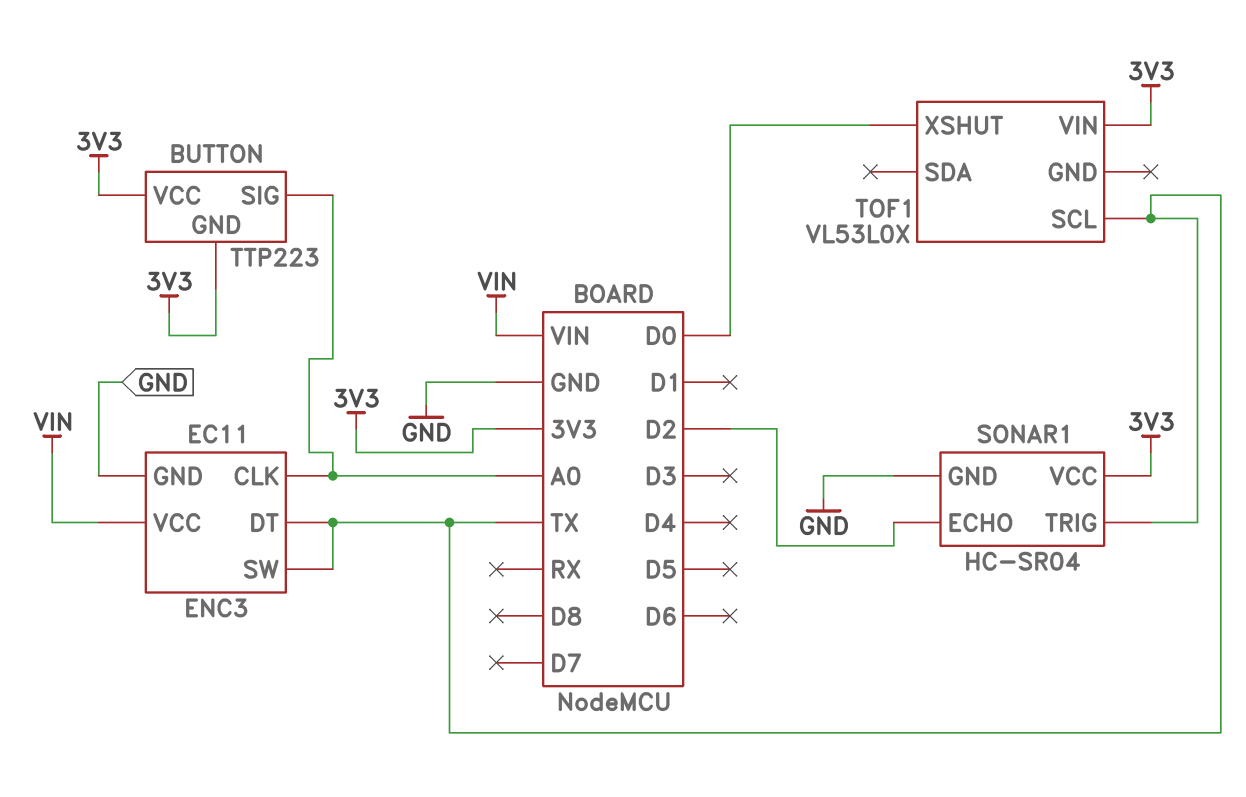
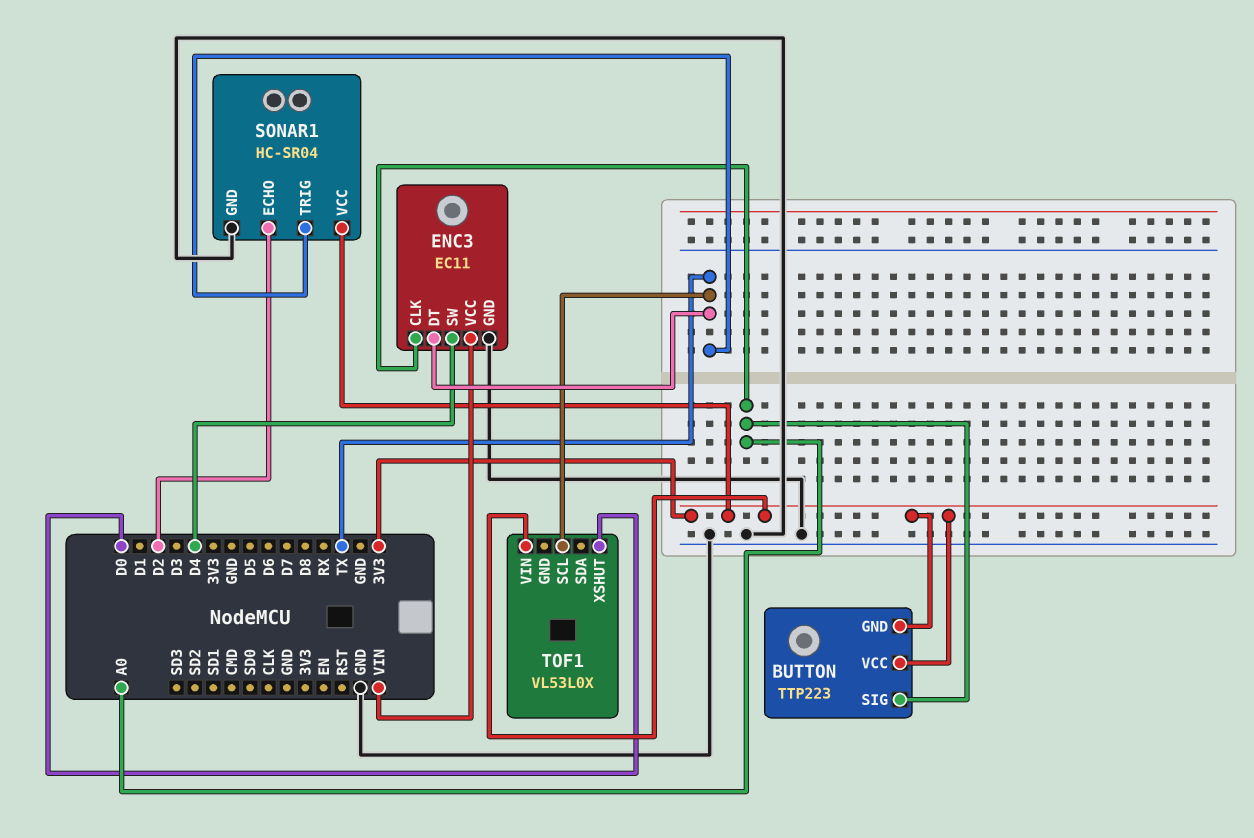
ENC3 pin SW: TX -> D4

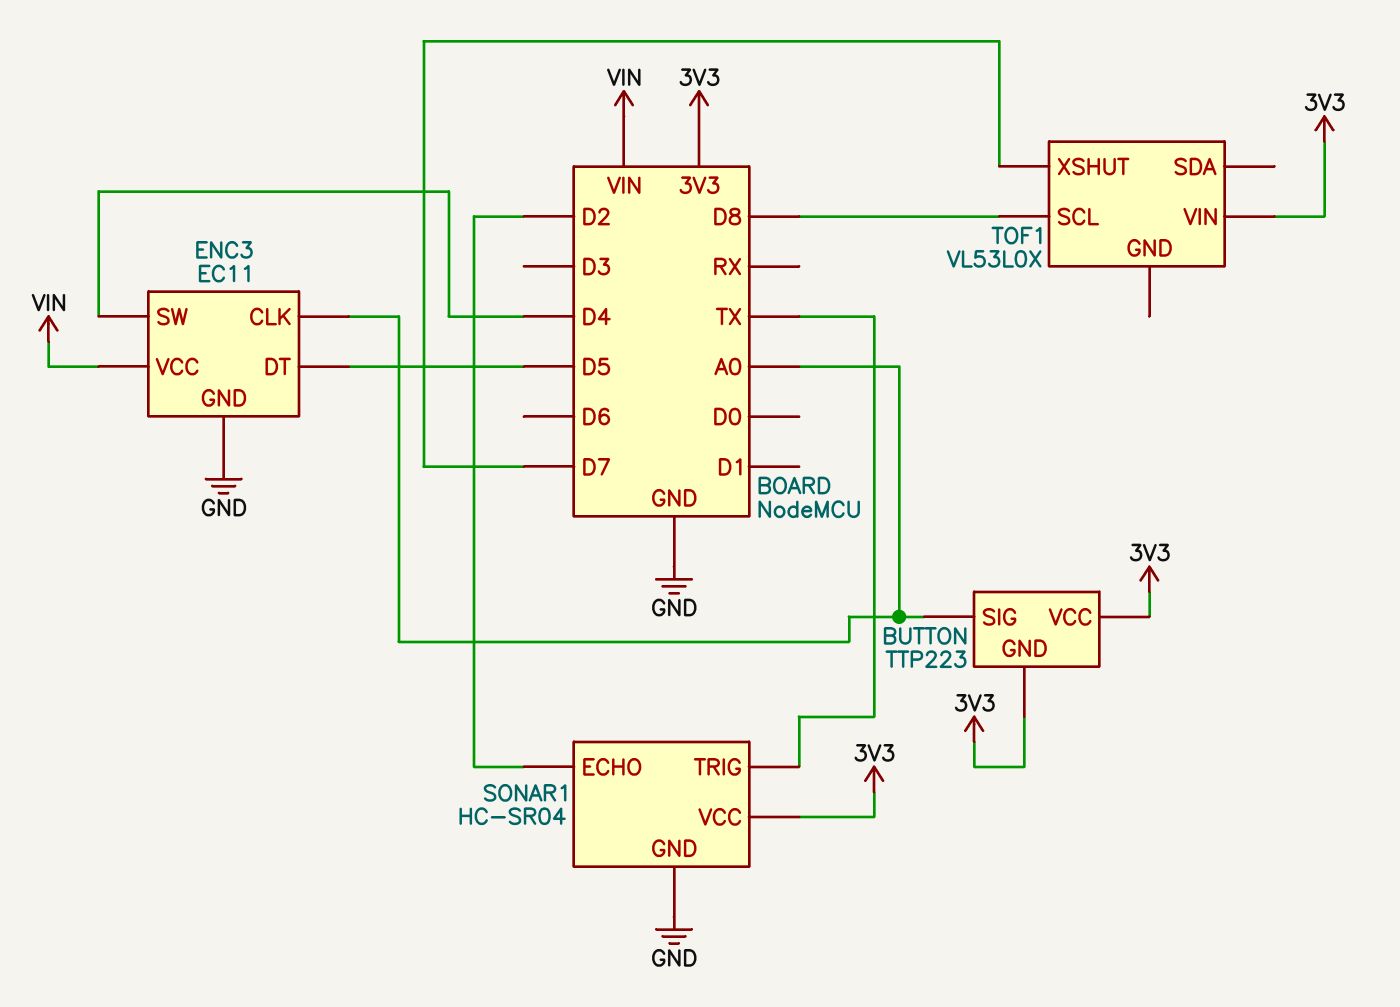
ENC3 pin DT: TX -> D5
TOF1 pin SCL: TX -> D8
TOF1 pin XSHUT: D0 -> D7

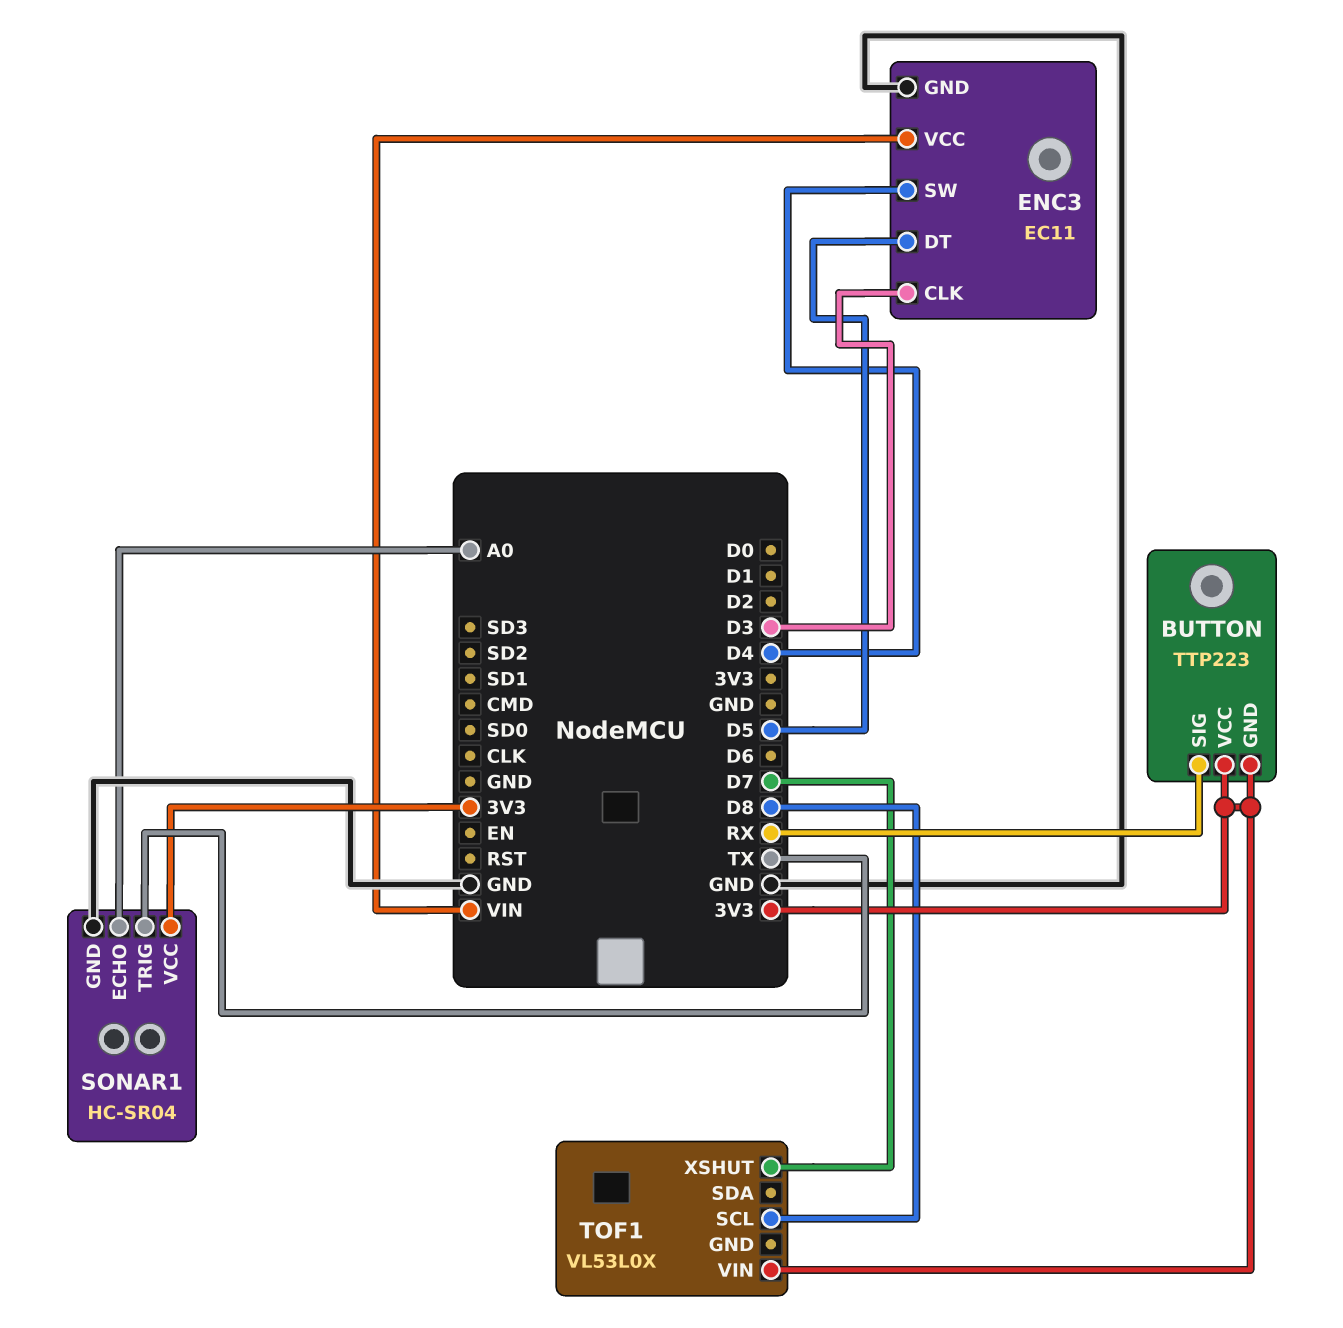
BUTTON pin SIG: A0 -> RX
ENC3 pin CLK: A0 -> D3
SONAR1 pin ECHO: D2 -> A0

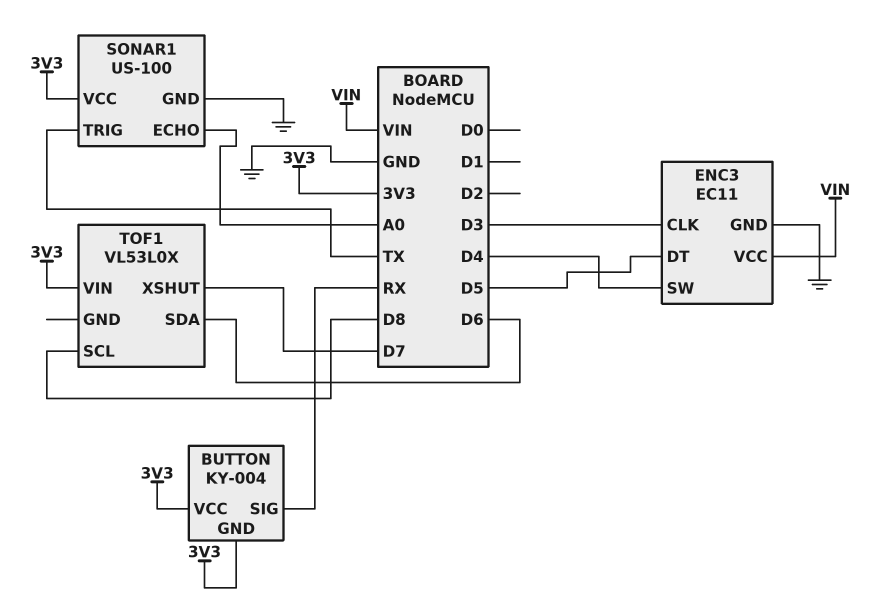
BUTTON: TTP223 -> KY-004
SONAR1: HC-SR04 -> US-100
TOF1 pin SDA: none -> D6

